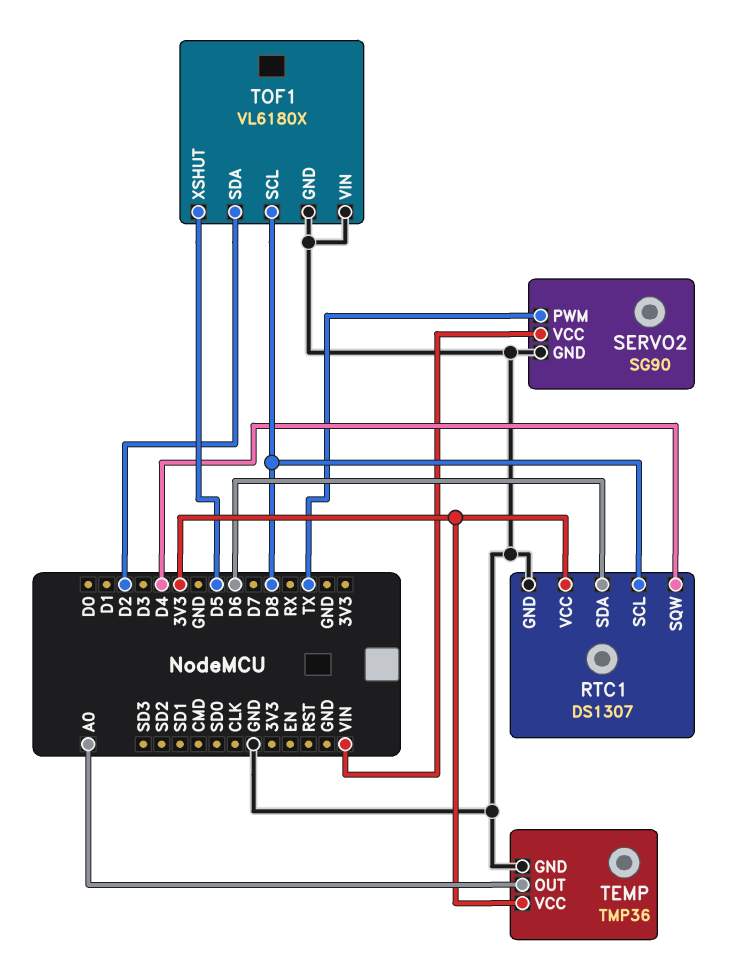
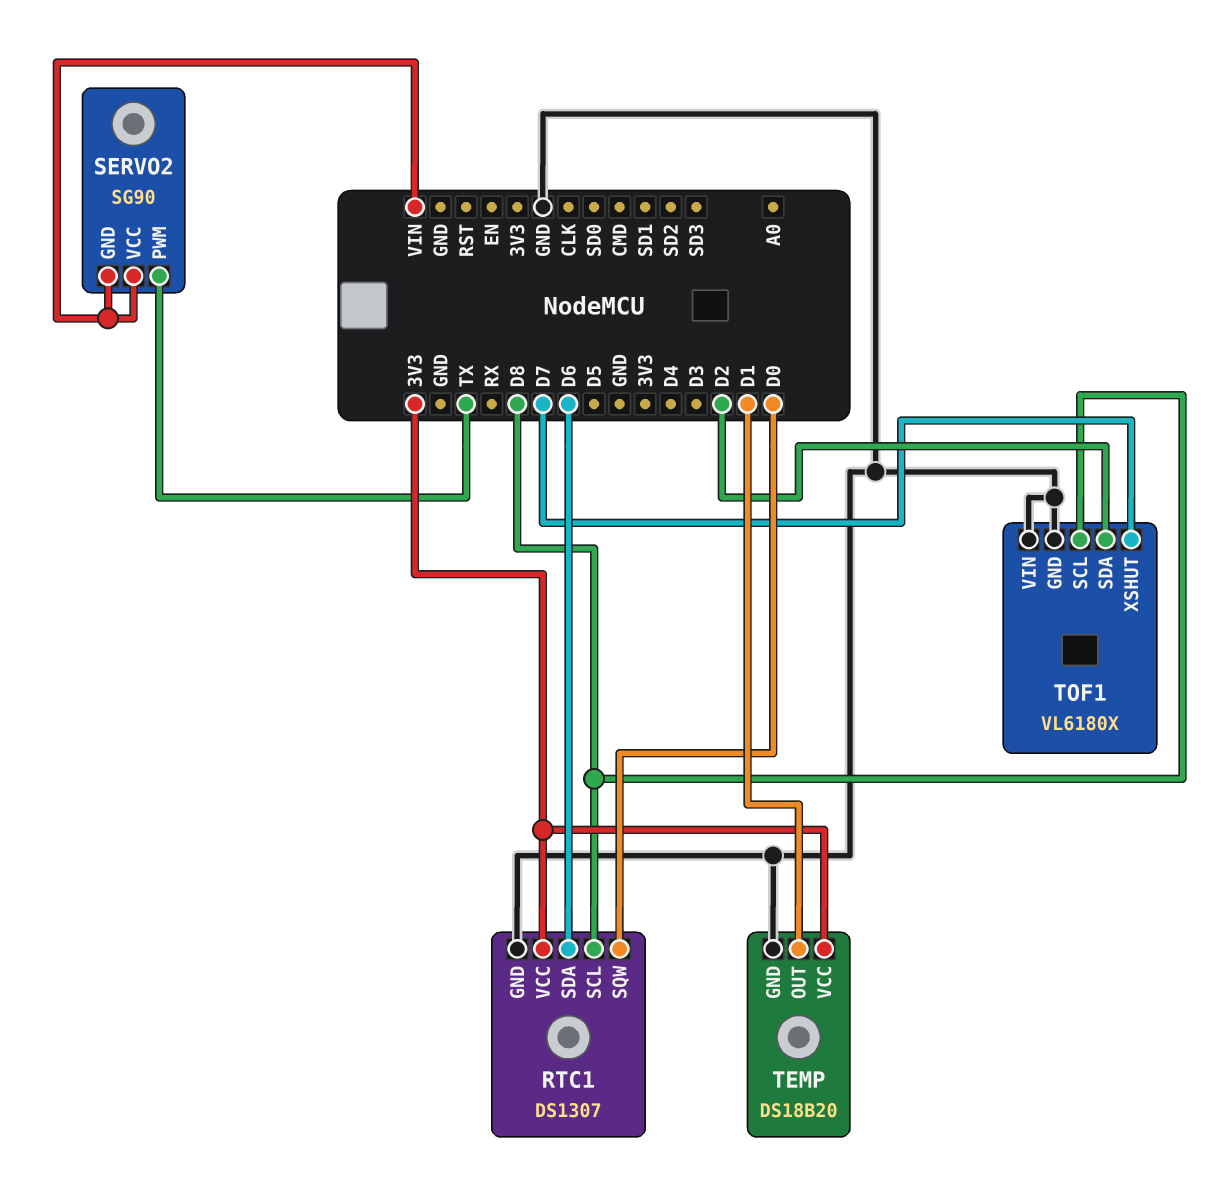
RTC1 pin SQW: D4 -> D0
SERVO2 pin GND: GND -> VIN
TEMP: TMP36 -> DS18B20
TEMP pin OUT: A0 -> D1
TOF1 pin XSHUT: D5 -> D7

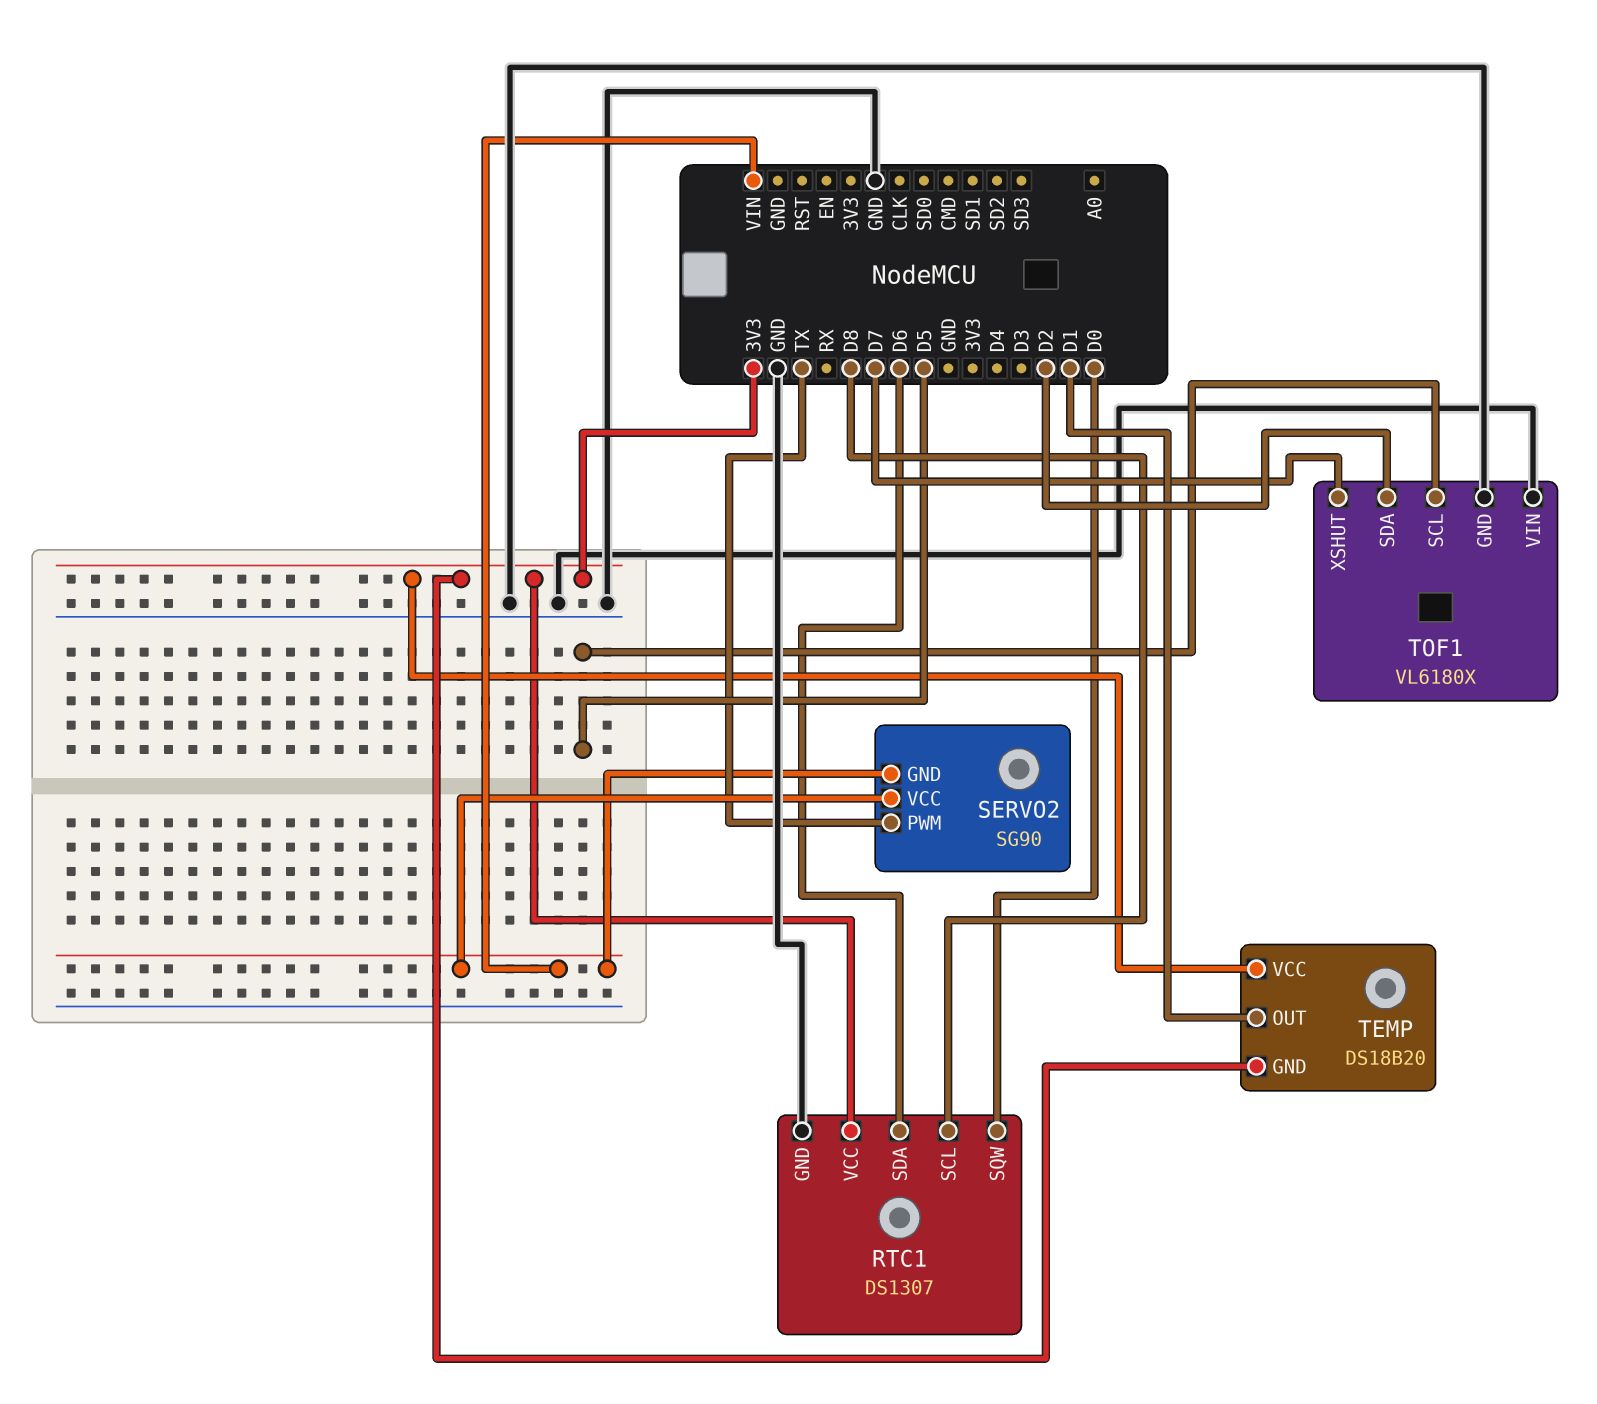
TEMP pin GND: GND -> 3V3
TOF1 pin SCL: D8 -> D5

